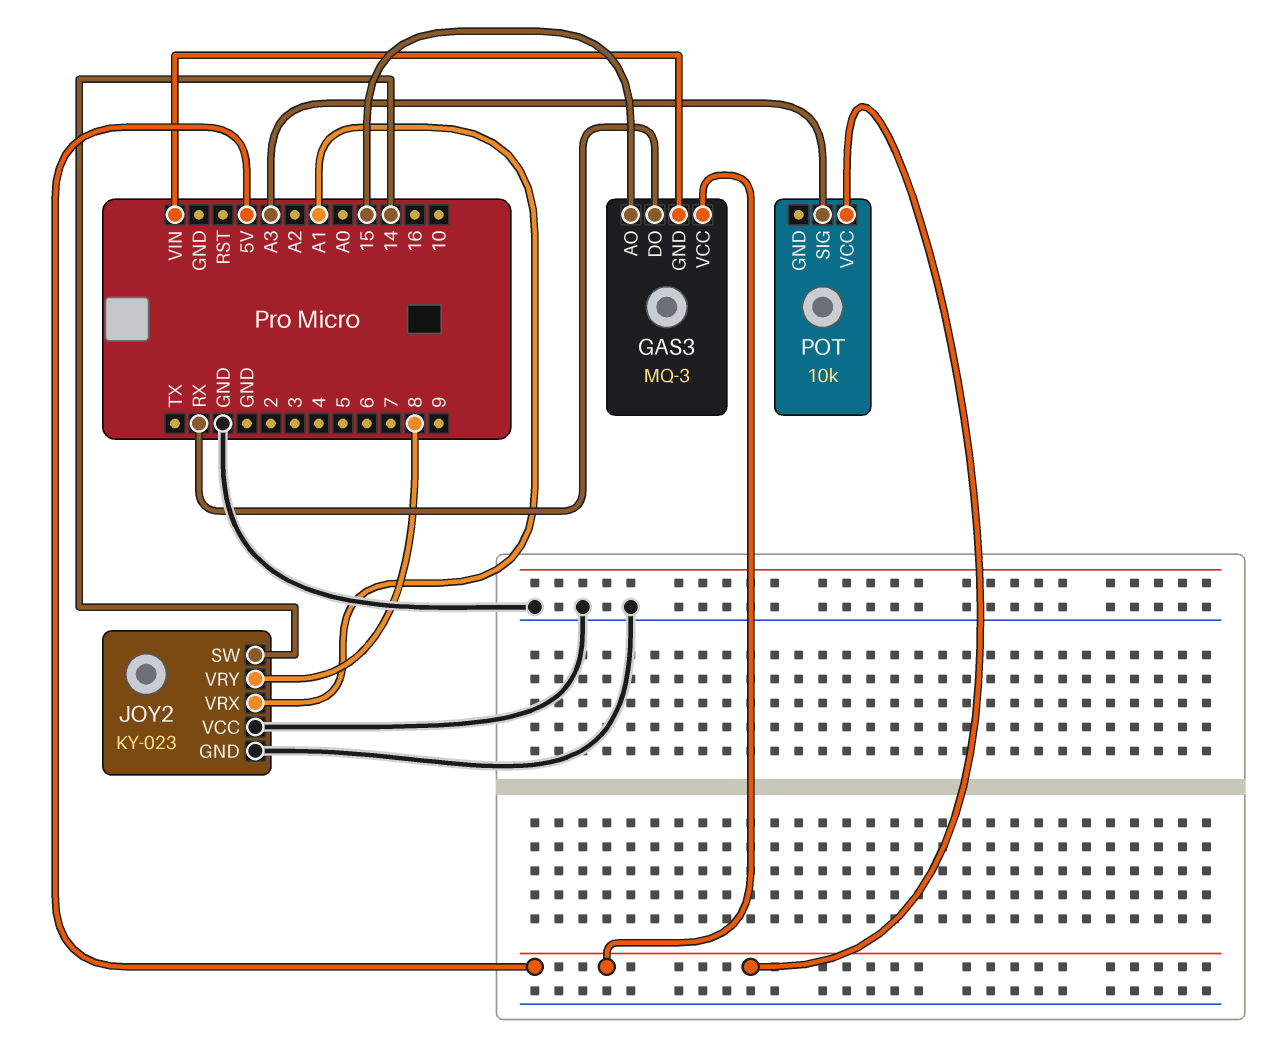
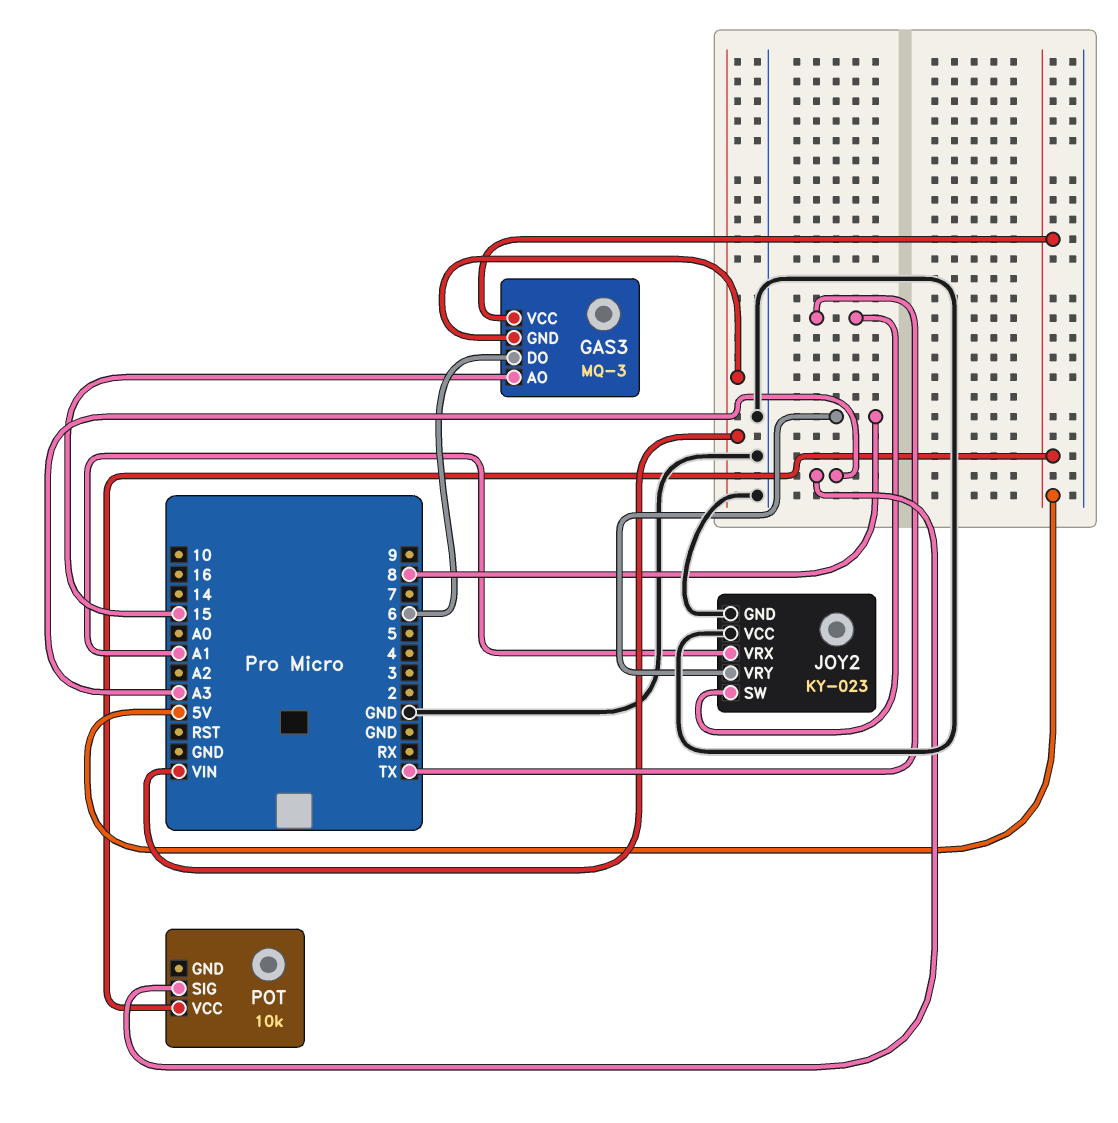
GAS3 pin DO: RX -> 6
JOY2 pin SW: 14 -> TX

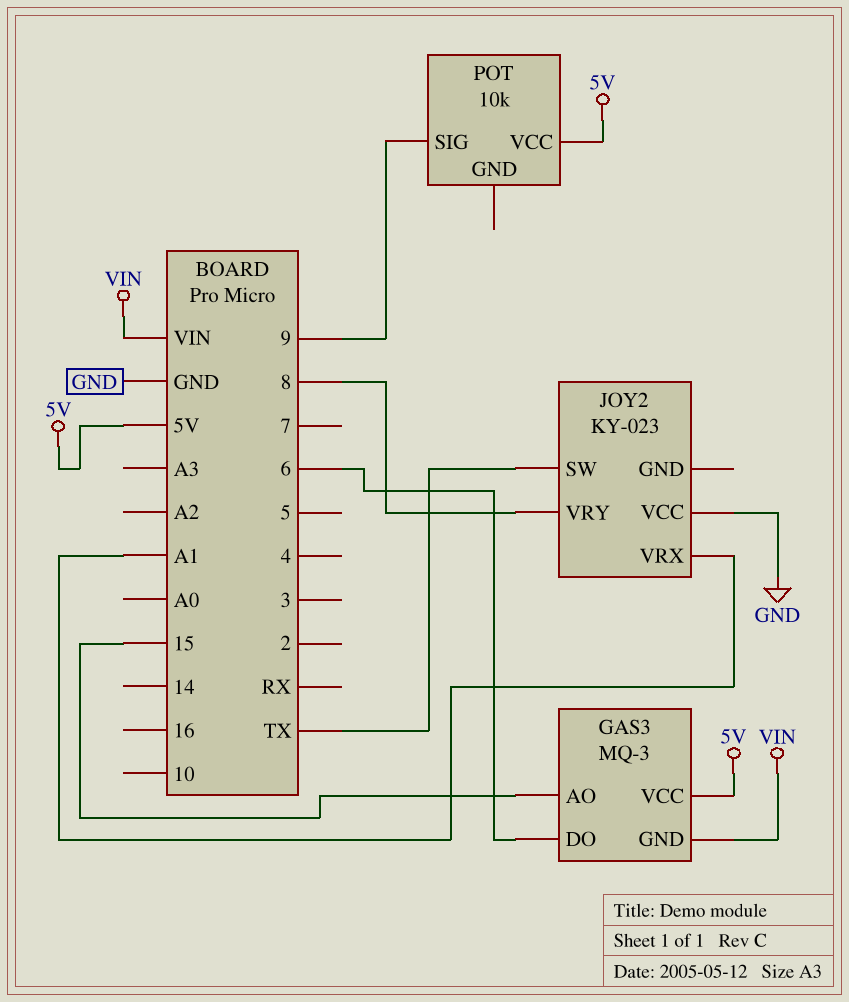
JOY2 pin GND: GND -> none
POT pin SIG: A3 -> 9

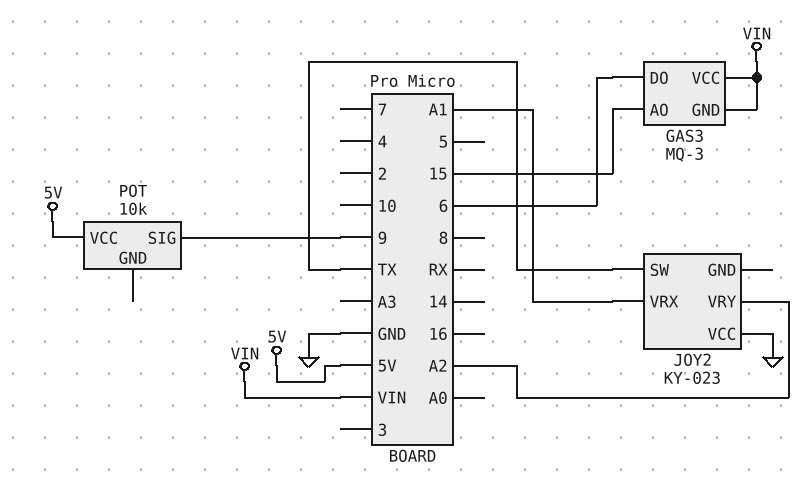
GAS3 pin VCC: 5V -> VIN
JOY2 pin VRY: 8 -> A2

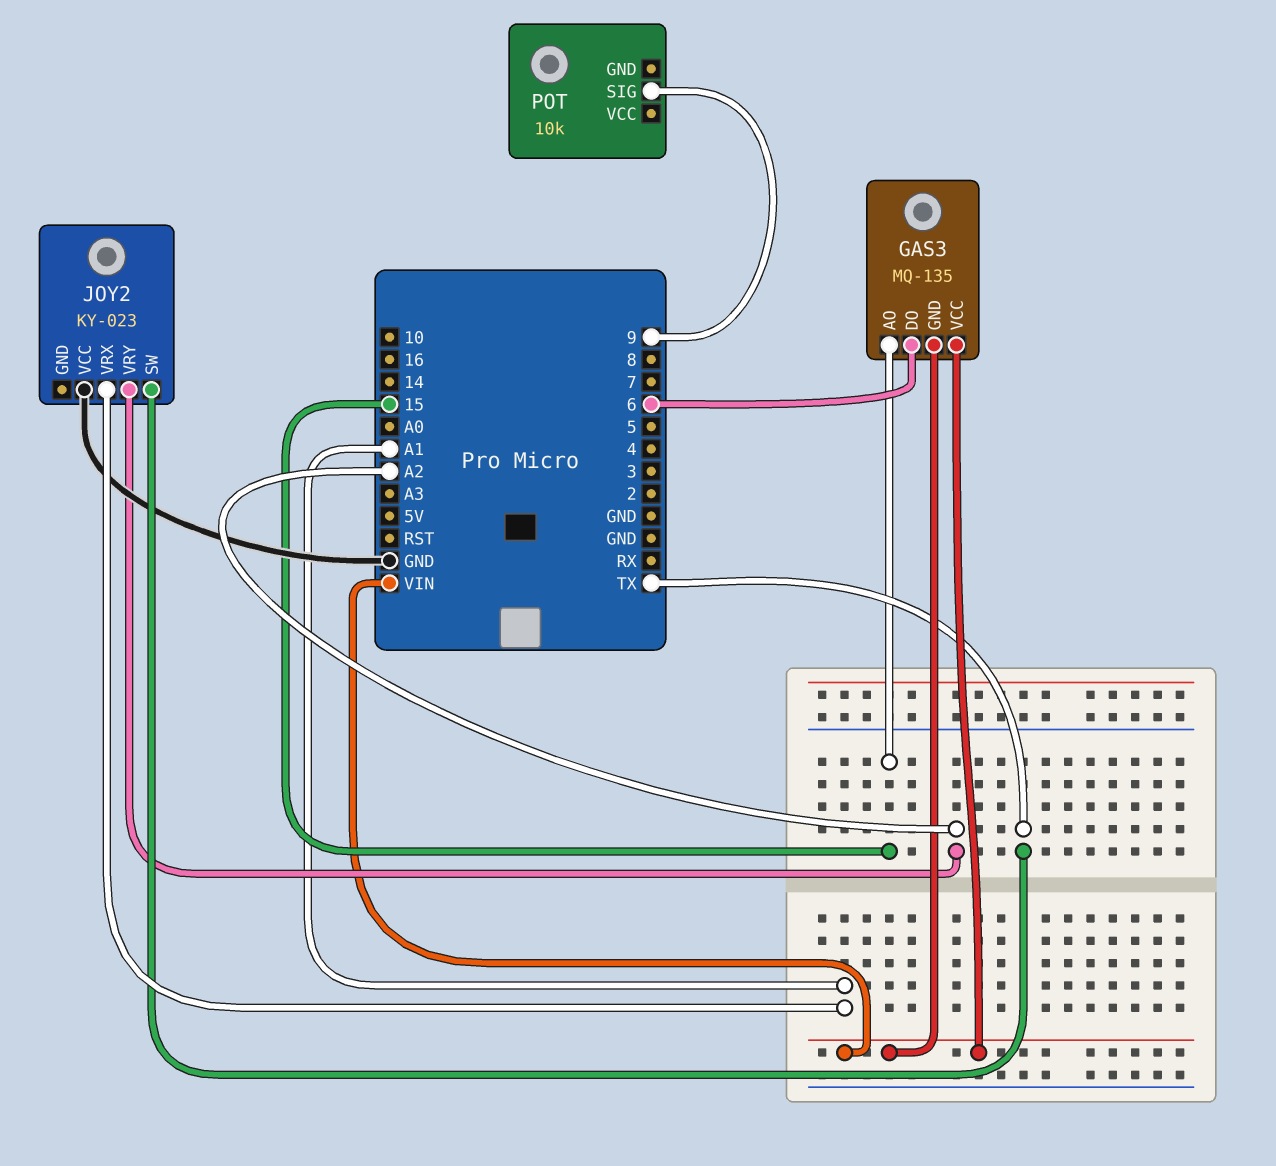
GAS3: MQ-3 -> MQ-135
POT pin VCC: 5V -> none

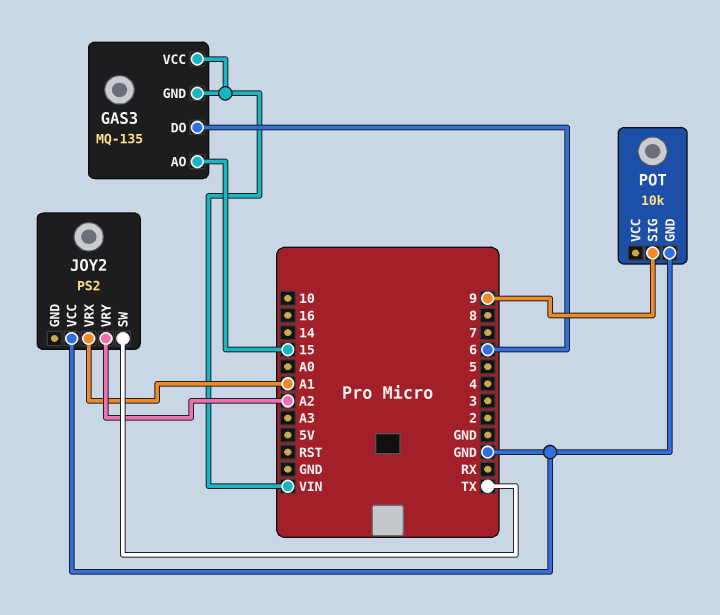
JOY2: KY-023 -> PS2
POT pin GND: none -> GND

